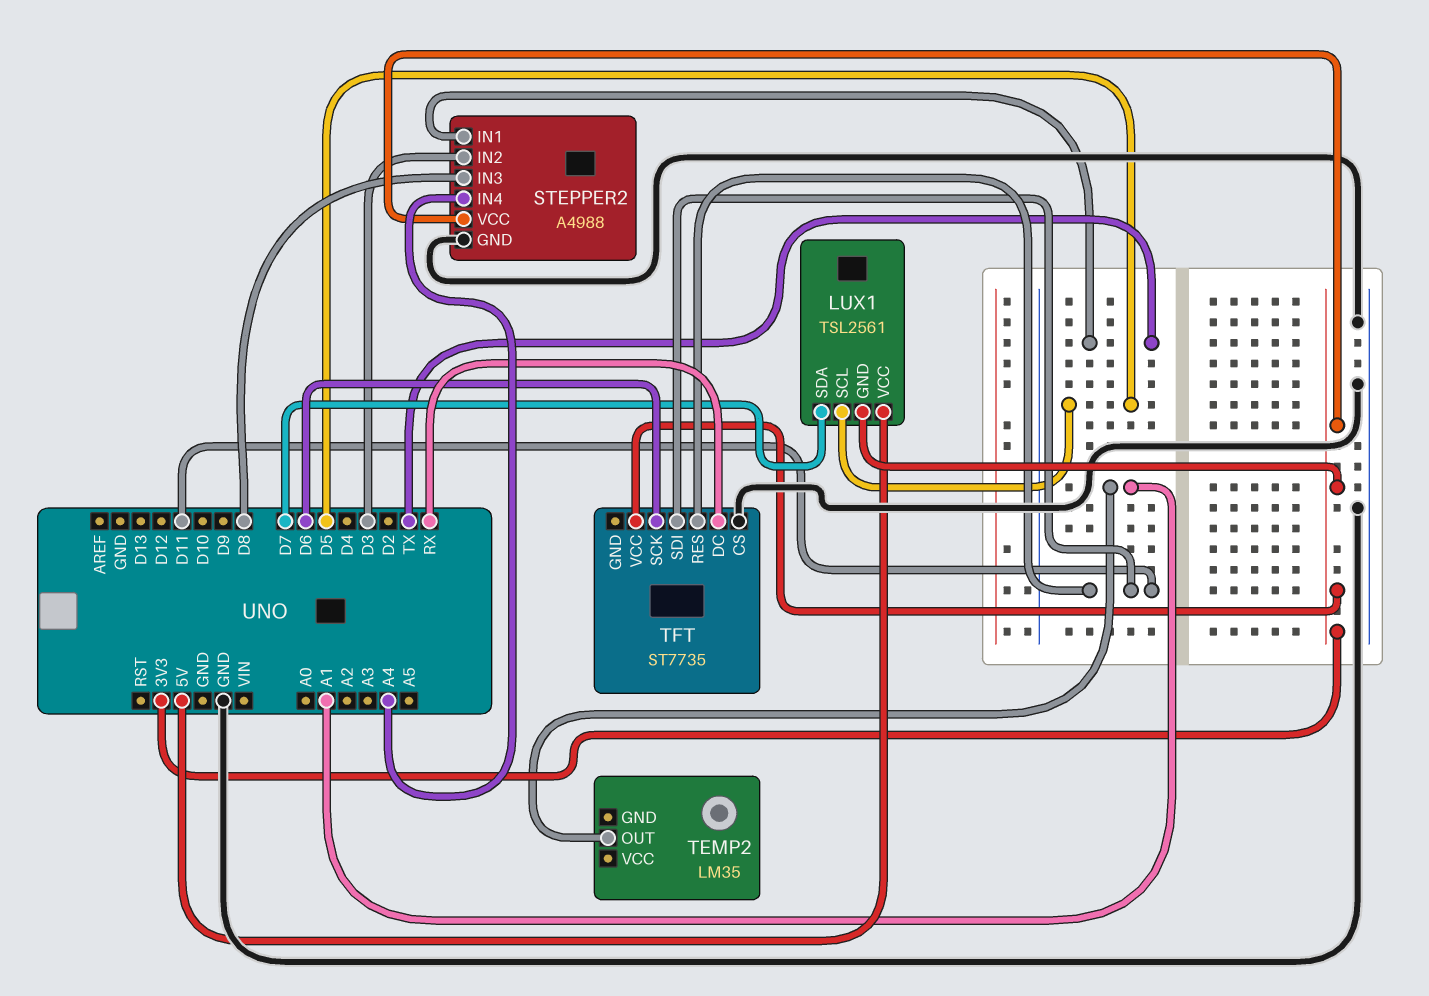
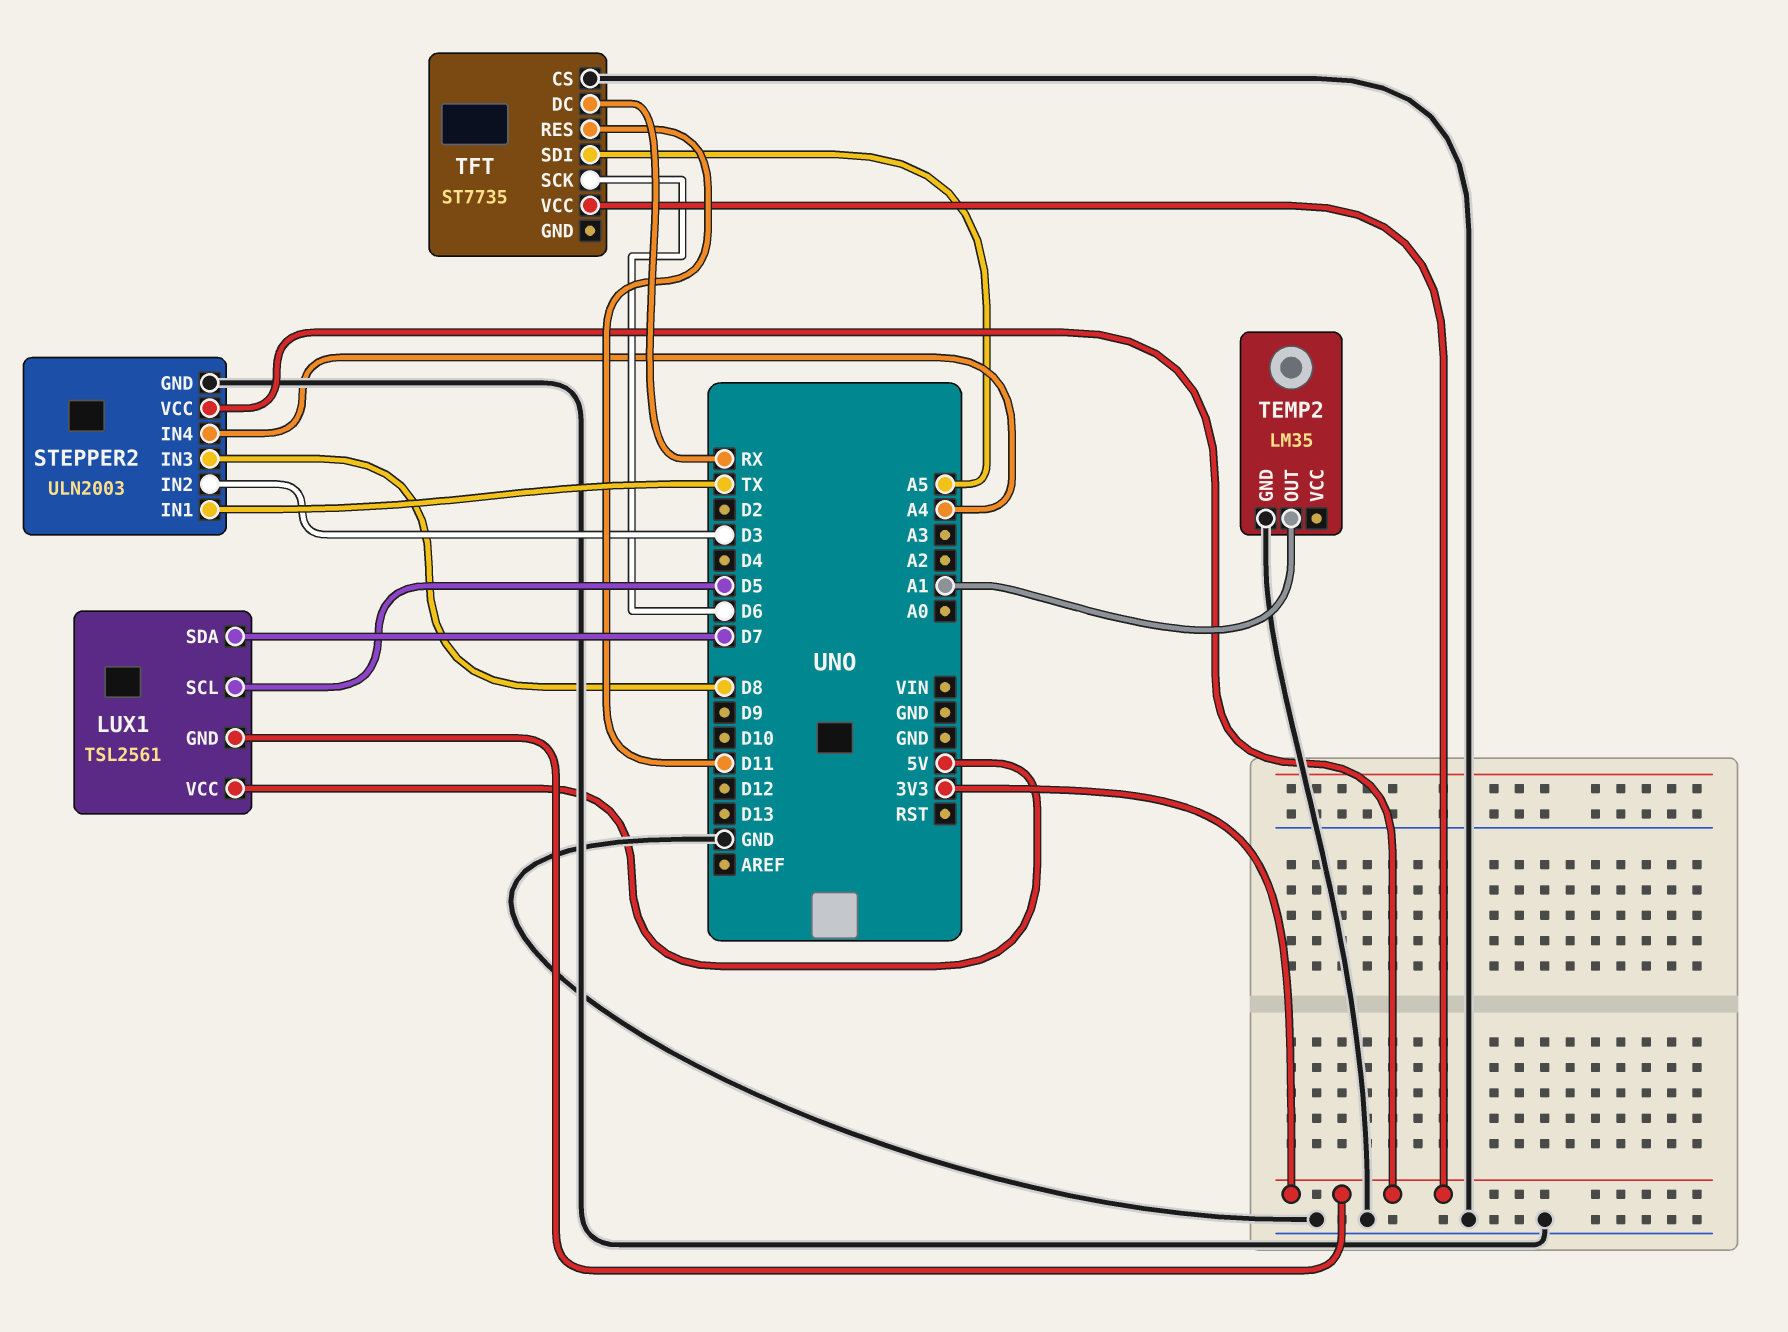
STEPPER2: A4988 -> ULN2003
TEMP2 pin GND: none -> GND
TFT pin SDI: D11 -> A5

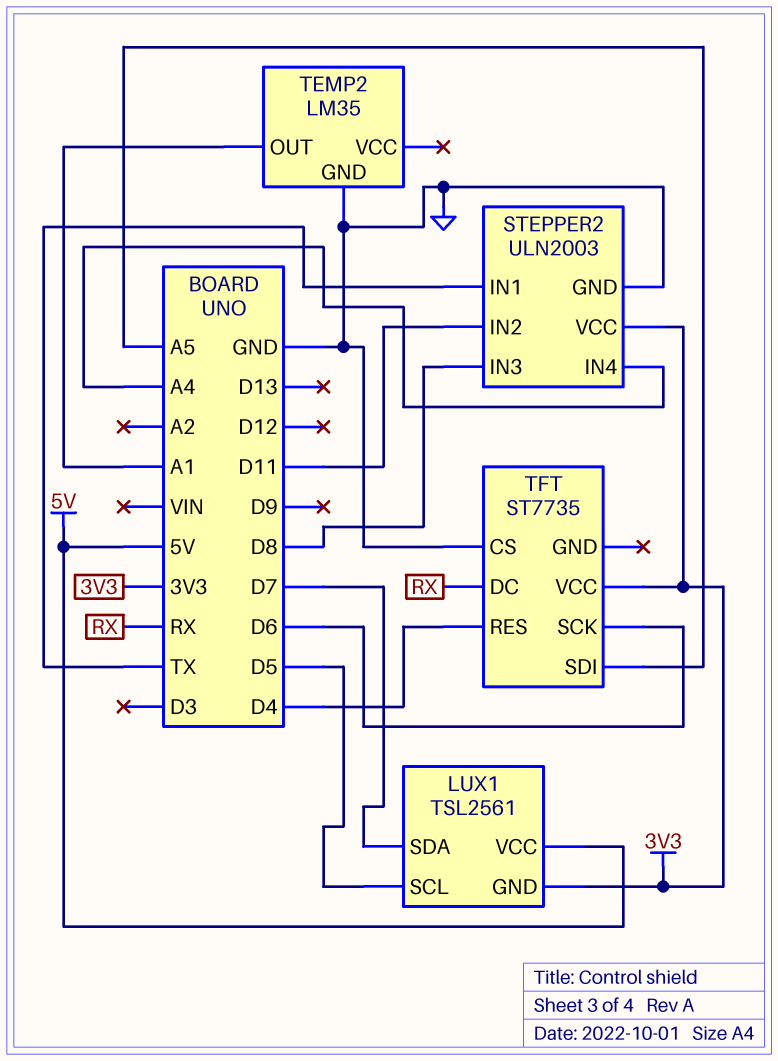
STEPPER2 pin IN2: D3 -> D11
TFT pin RES: D11 -> D4

